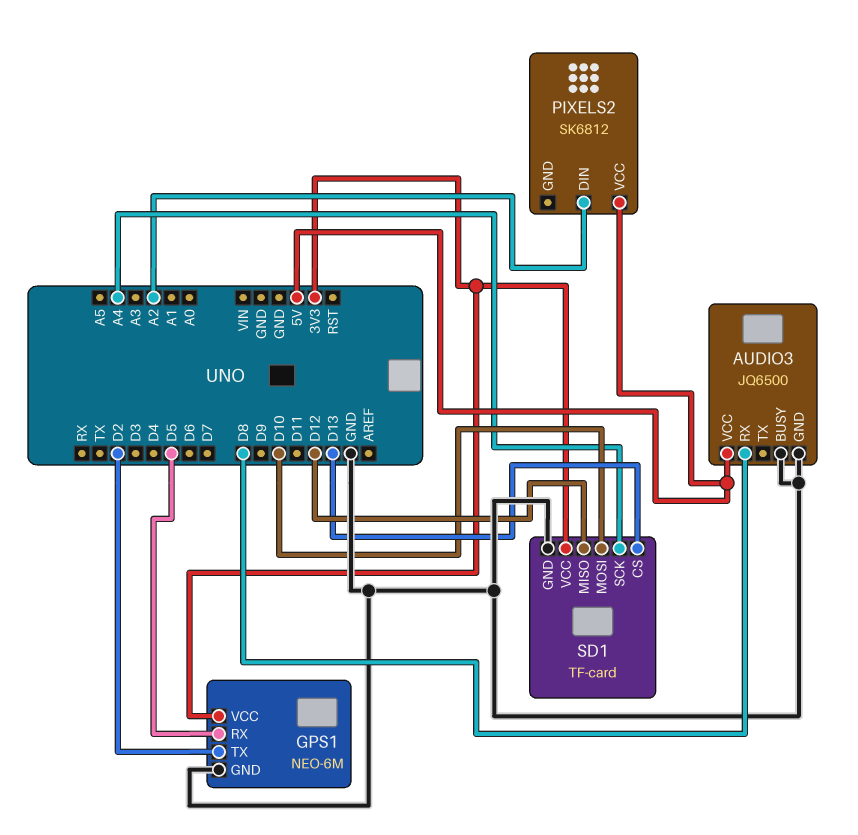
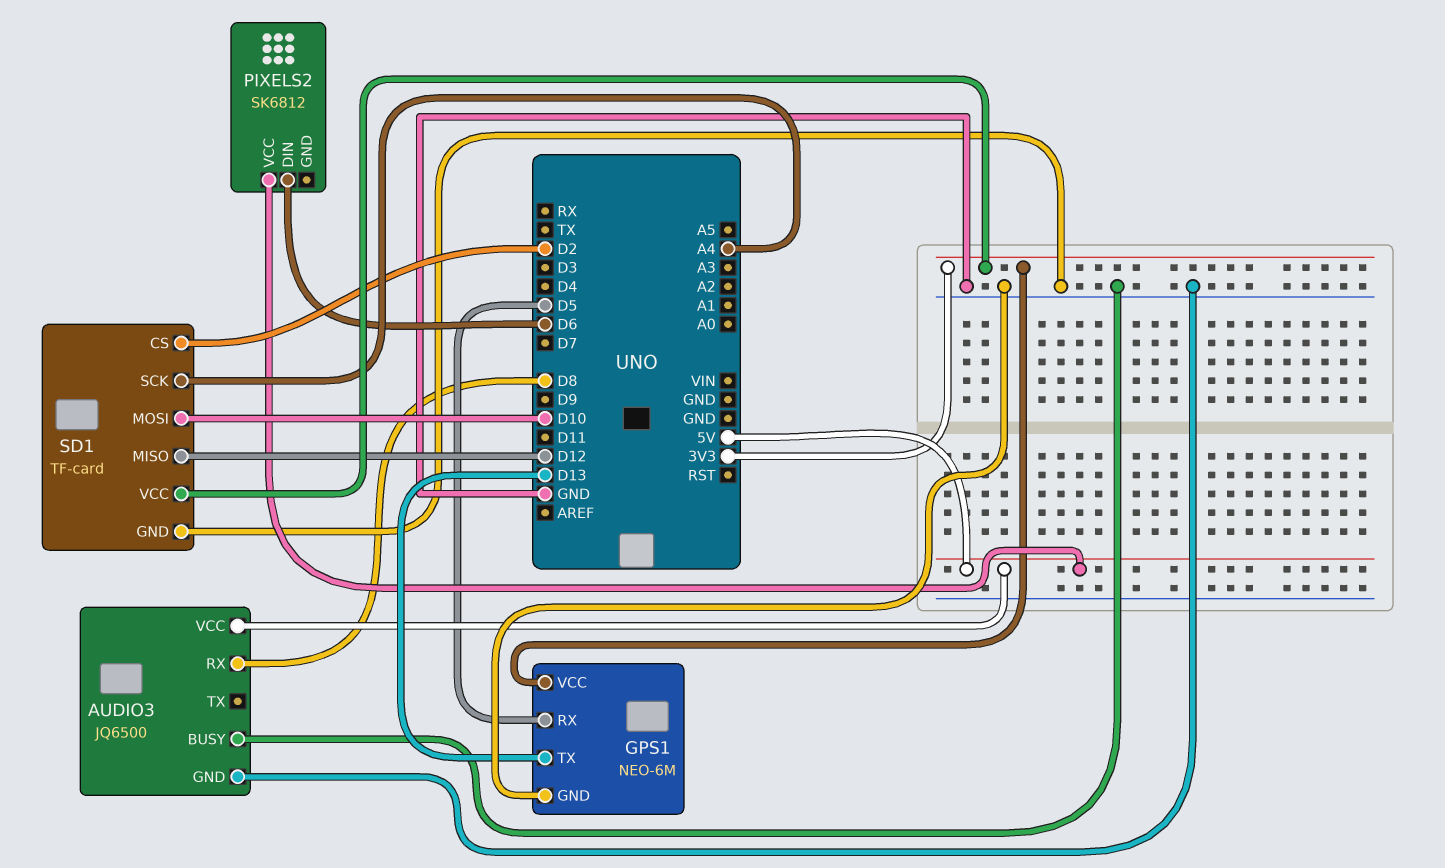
GPS1 pin TX: D2 -> D13
PIXELS2 pin DIN: A2 -> D6
SD1 pin CS: D13 -> D2

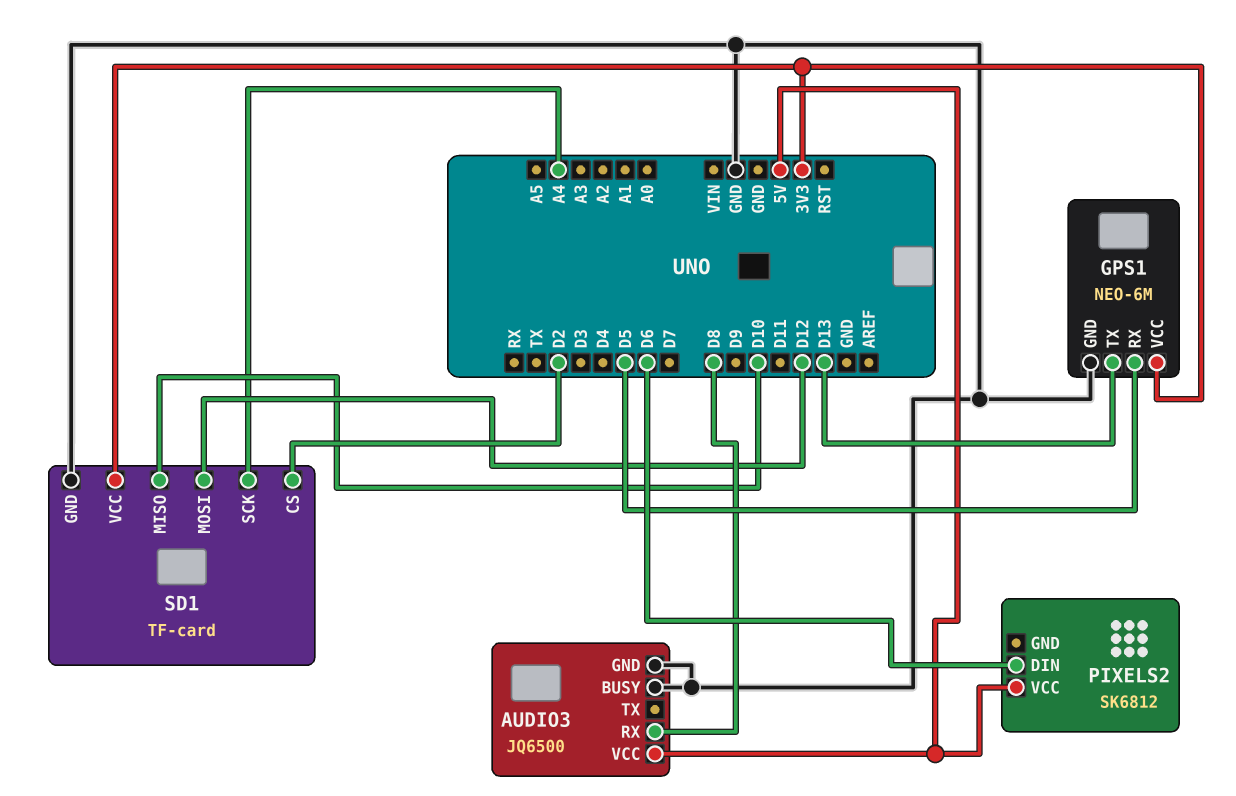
SD1 pin MISO: D12 -> D10
SD1 pin MOSI: D10 -> D12

